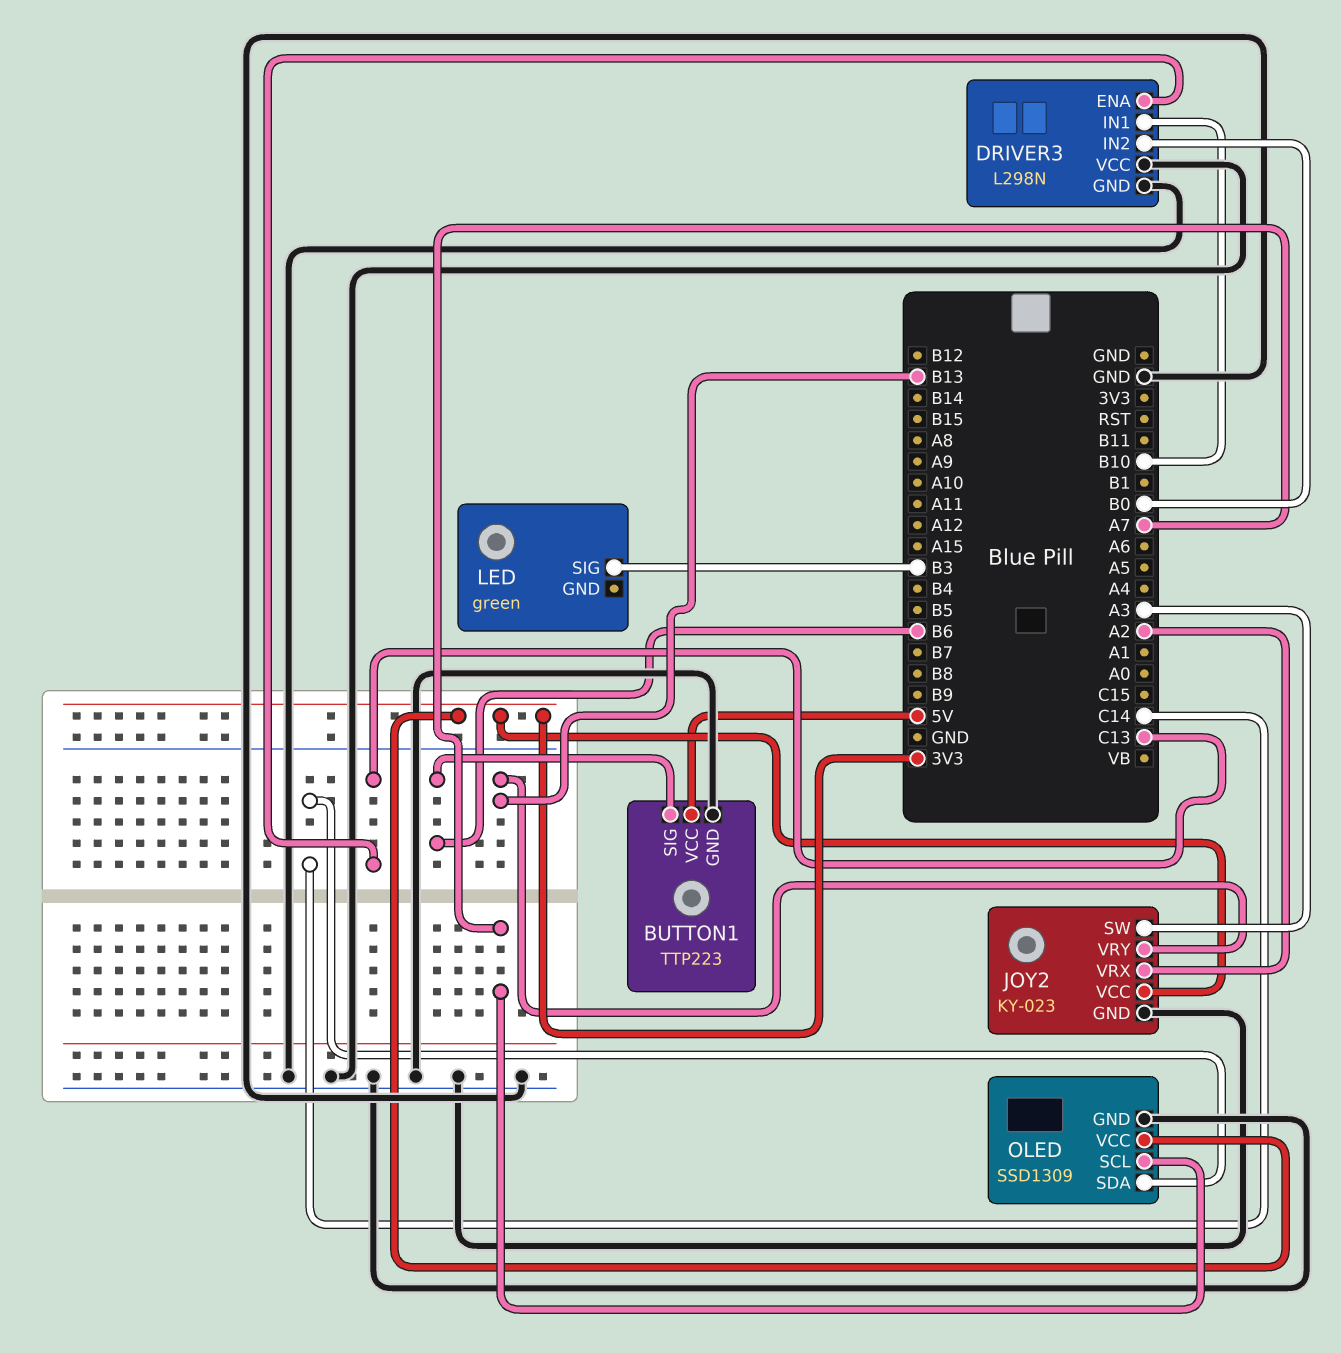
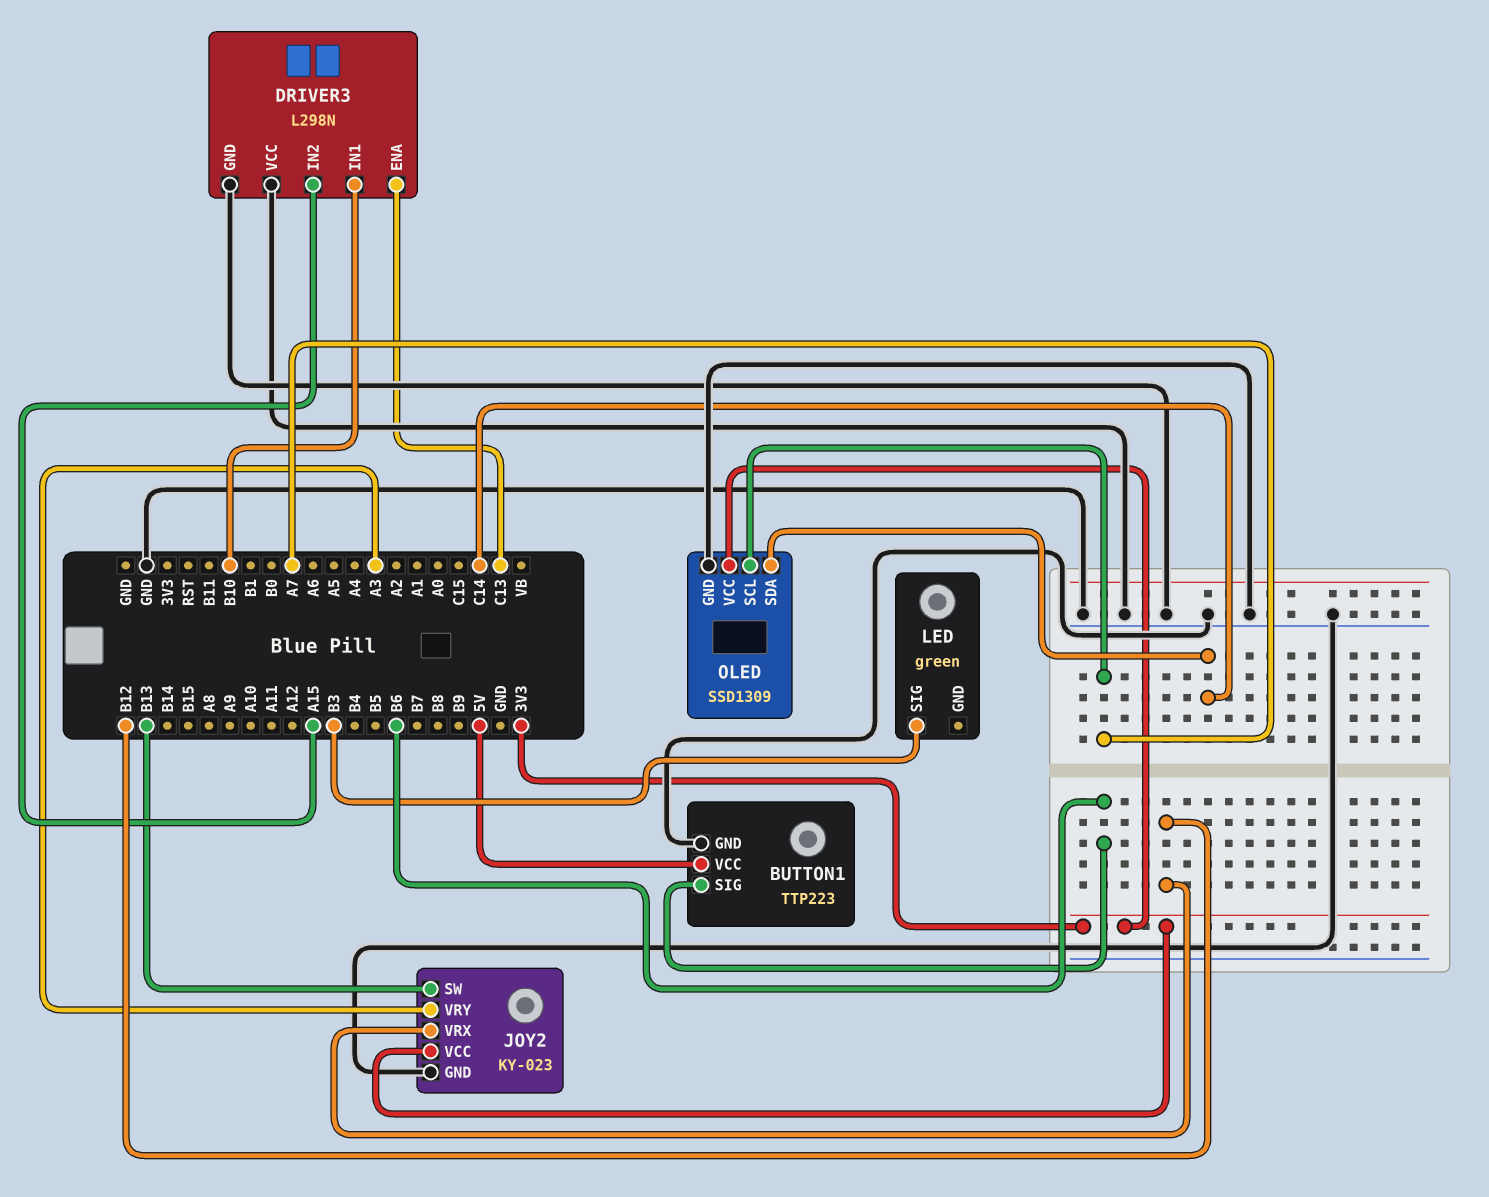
DRIVER3 pin IN2: B0 -> A15
JOY2 pin SW: A3 -> B13
JOY2 pin VRX: A2 -> B12
JOY2 pin VRY: B13 -> A3

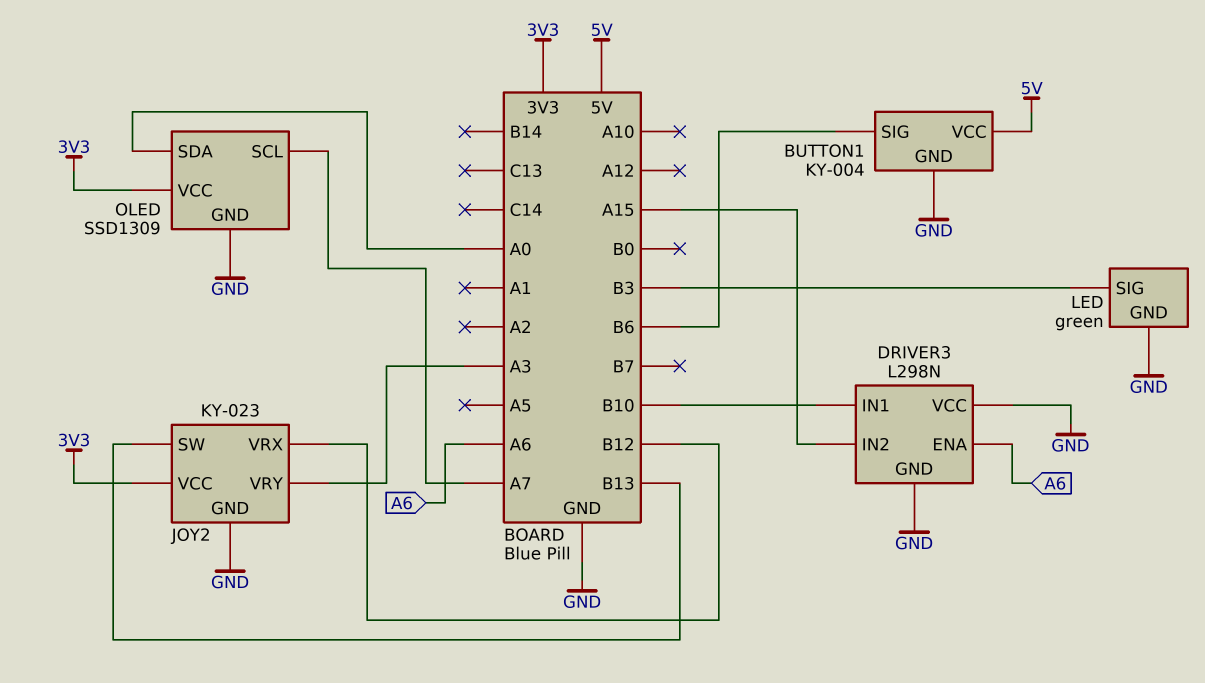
BUTTON1: TTP223 -> KY-004
DRIVER3 pin ENA: C13 -> A6
LED pin GND: none -> GND
OLED pin SDA: C14 -> A0

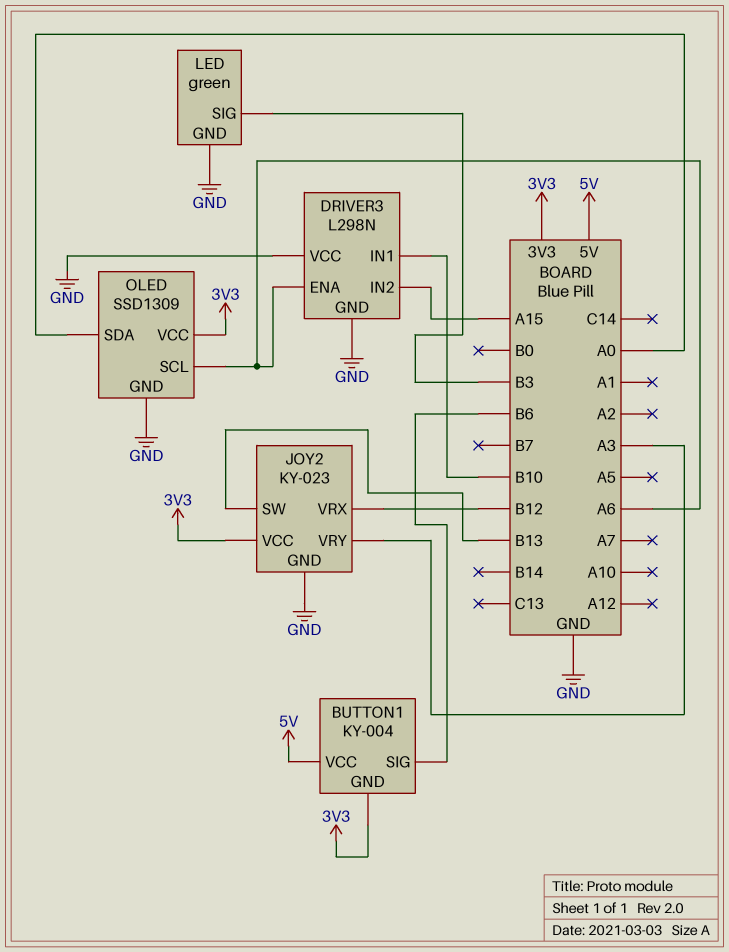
BUTTON1 pin GND: GND -> 3V3
OLED pin SCL: A7 -> A6

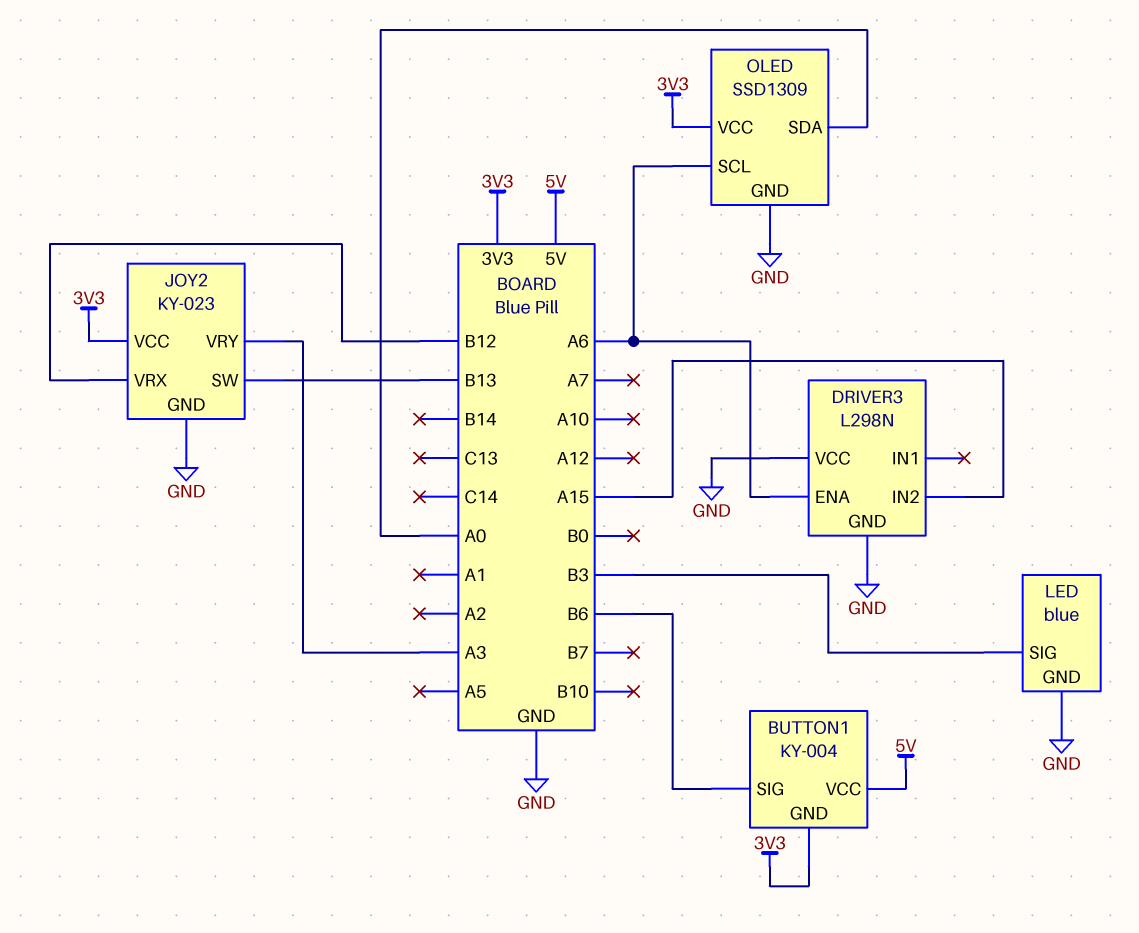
DRIVER3 pin IN1: B10 -> none
LED: green -> blue

